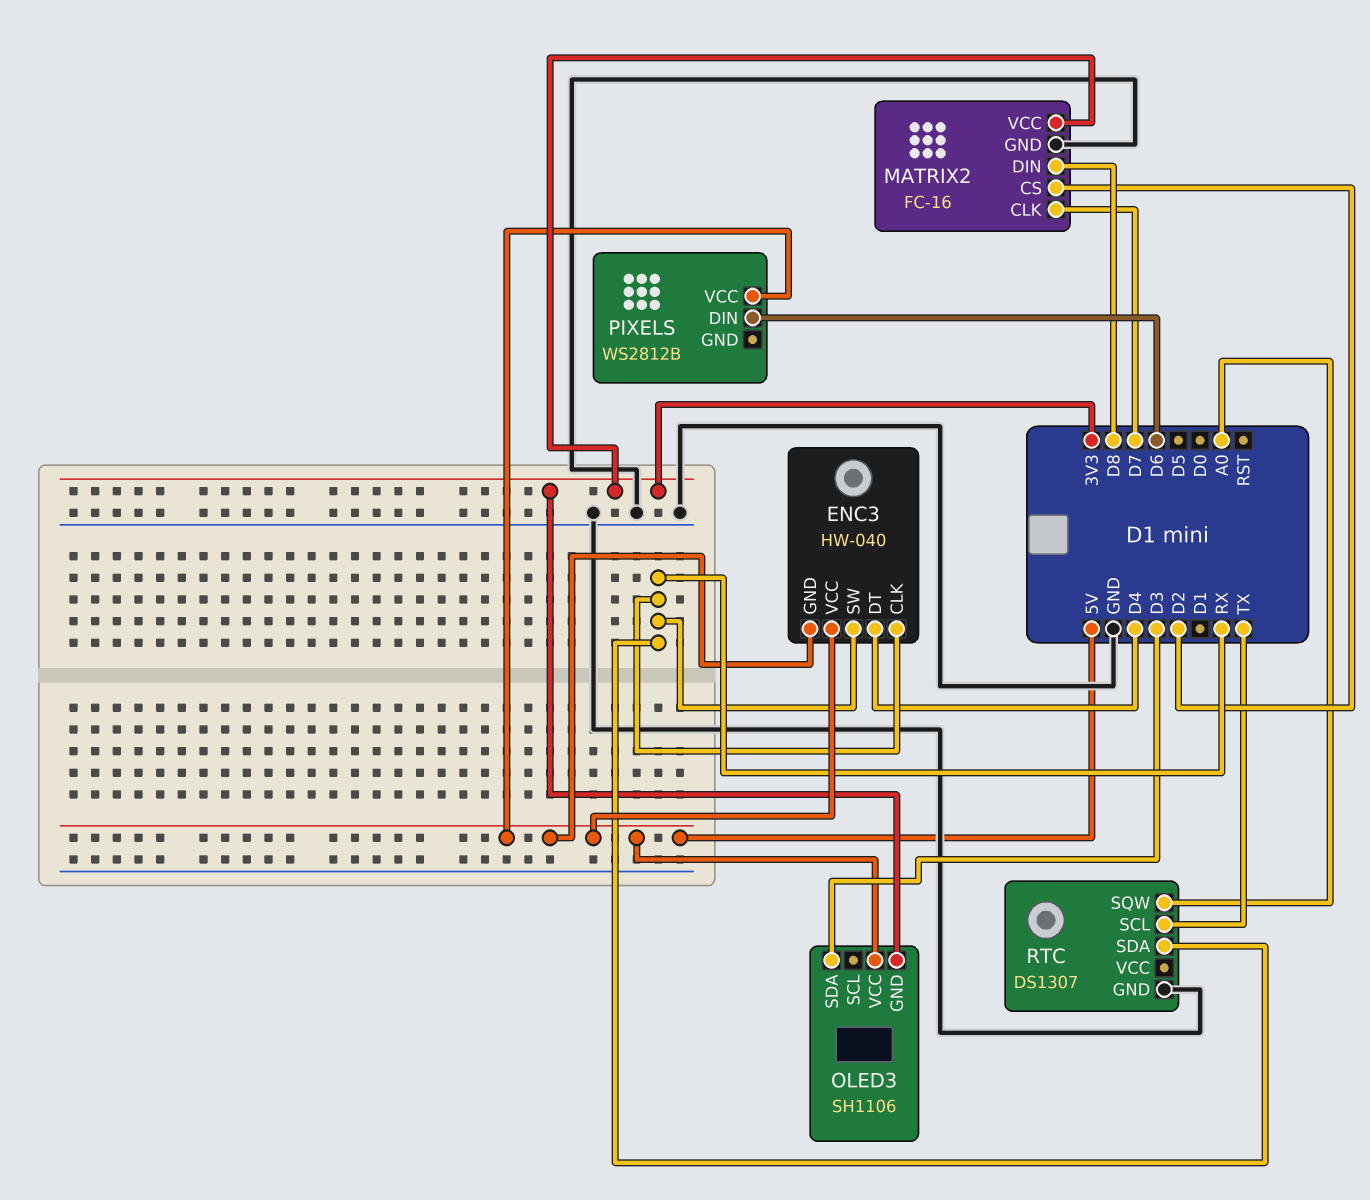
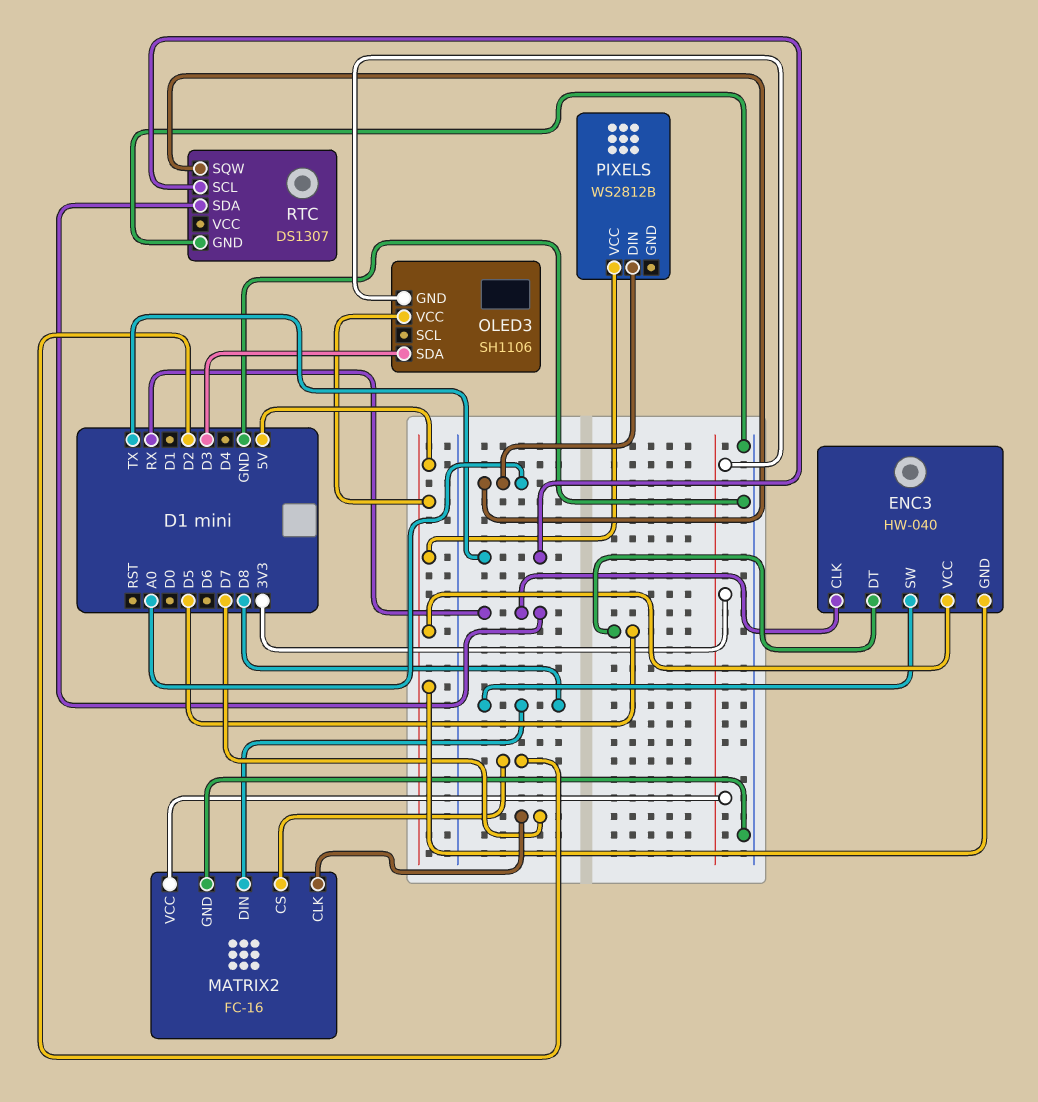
ENC3 pin DT: D4 -> D5
ENC3 pin SW: RX -> D8
PIXELS pin DIN: D6 -> A0

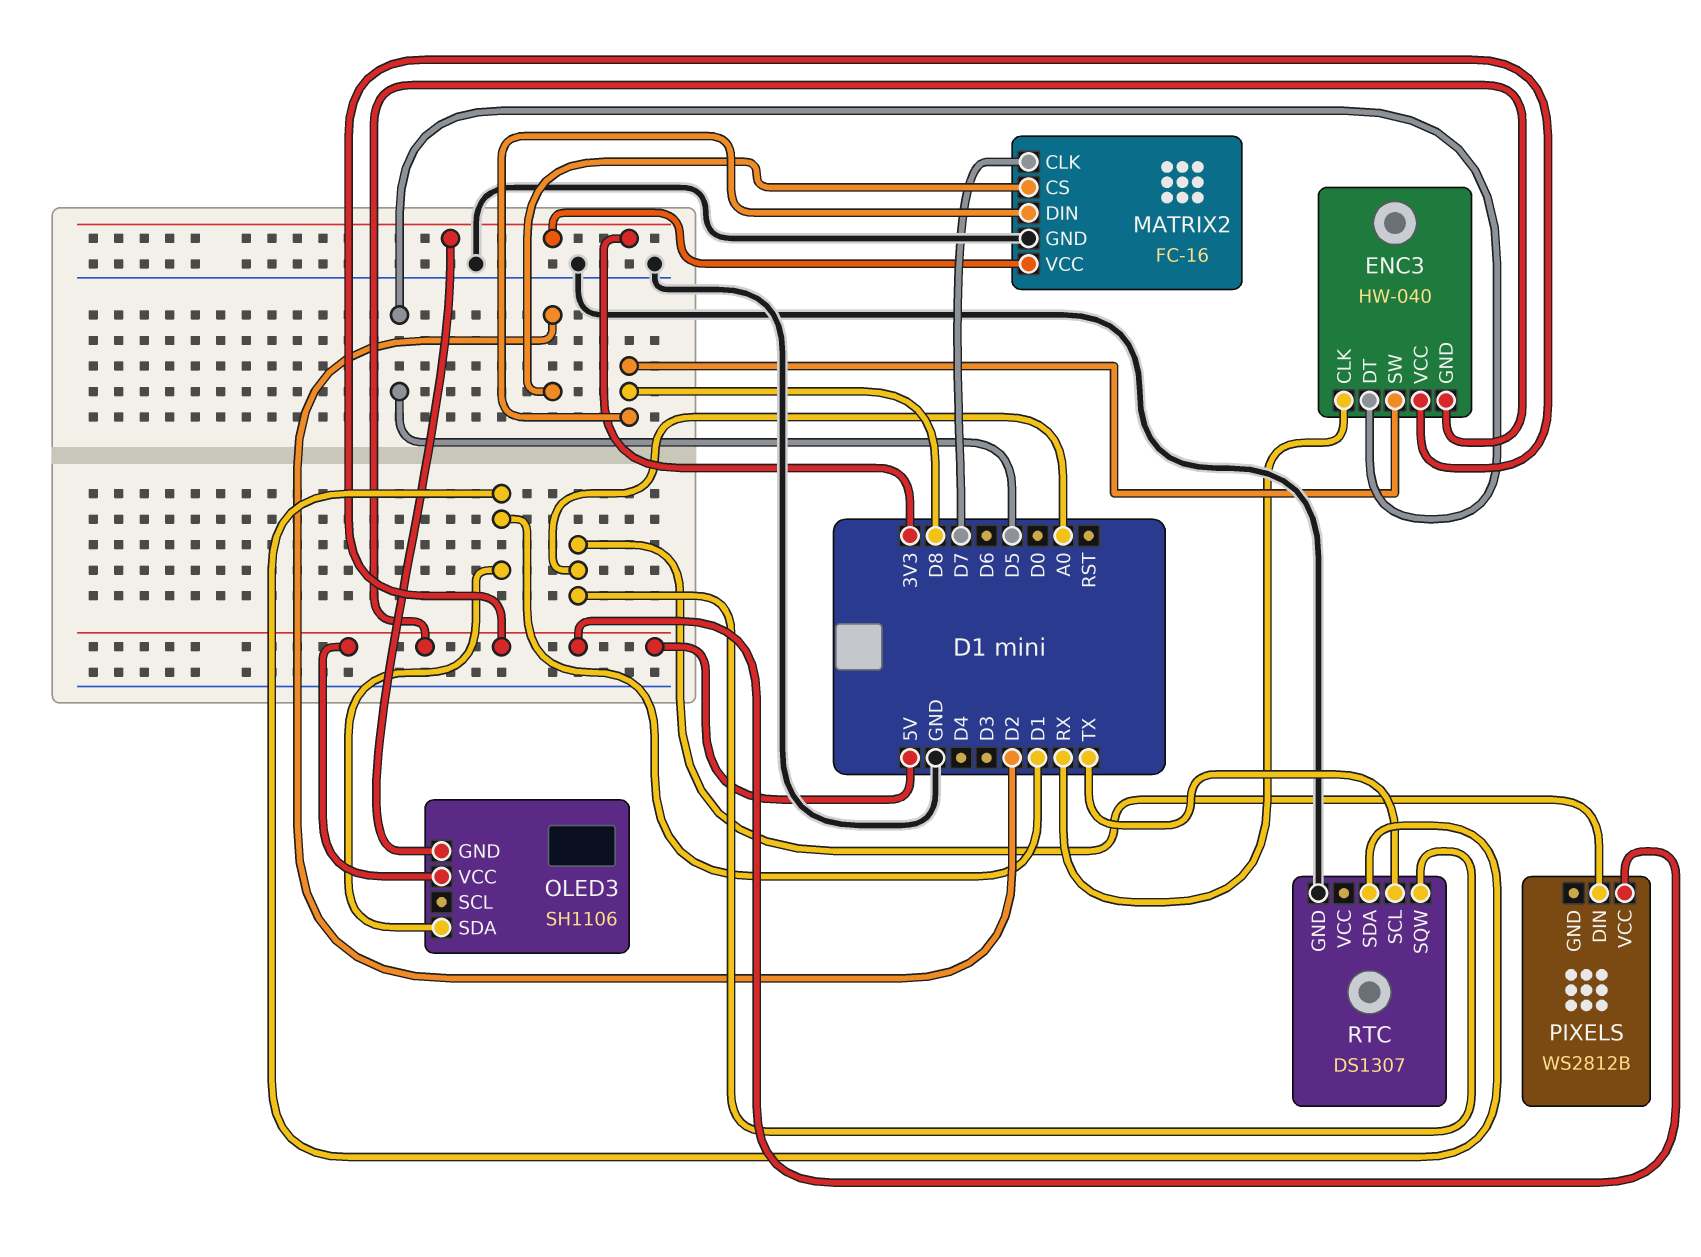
OLED3 pin SDA: D3 -> D1
RTC pin SDA: RX -> D1

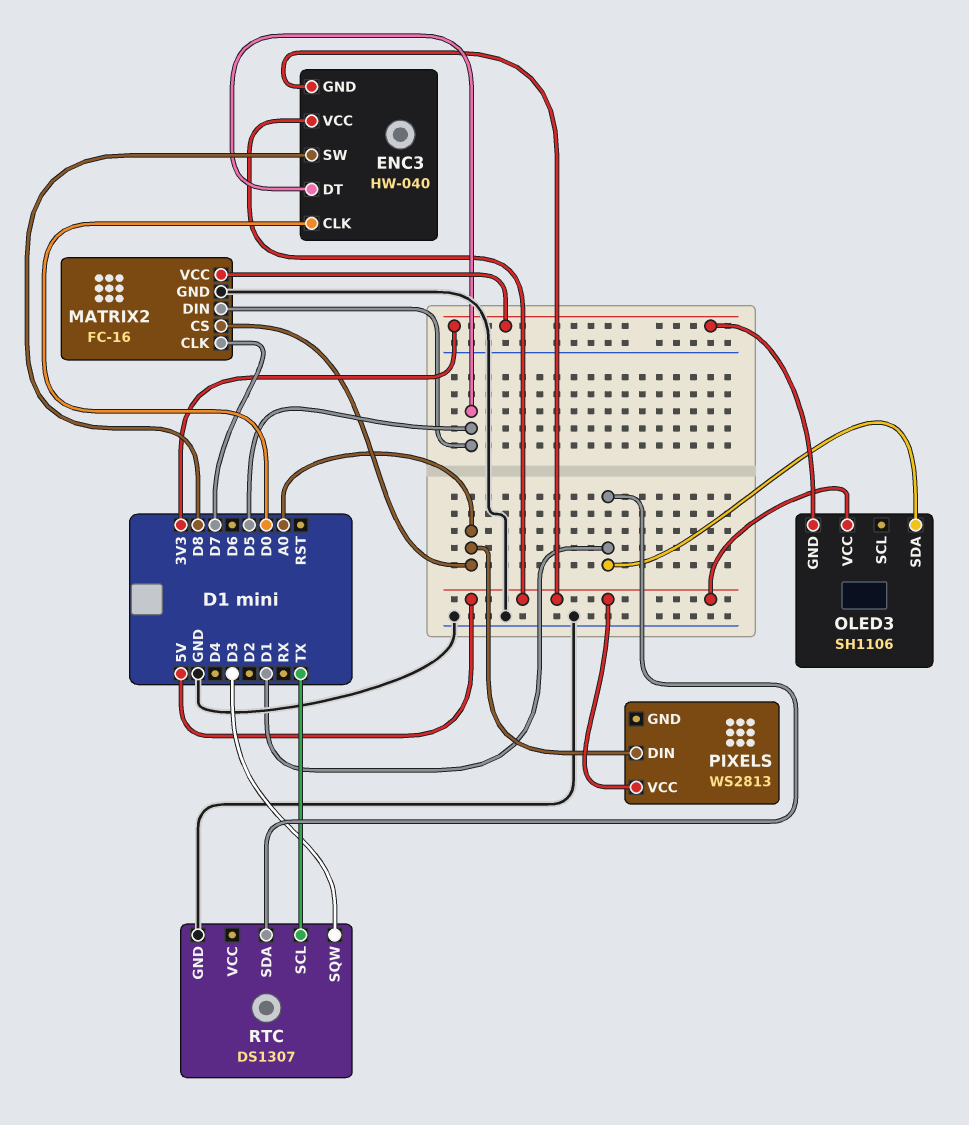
ENC3 pin CLK: RX -> D0
MATRIX2 pin CS: D2 -> A0
MATRIX2 pin DIN: D8 -> D5
PIXELS: WS2812B -> WS2813
RTC pin SQW: A0 -> D3

